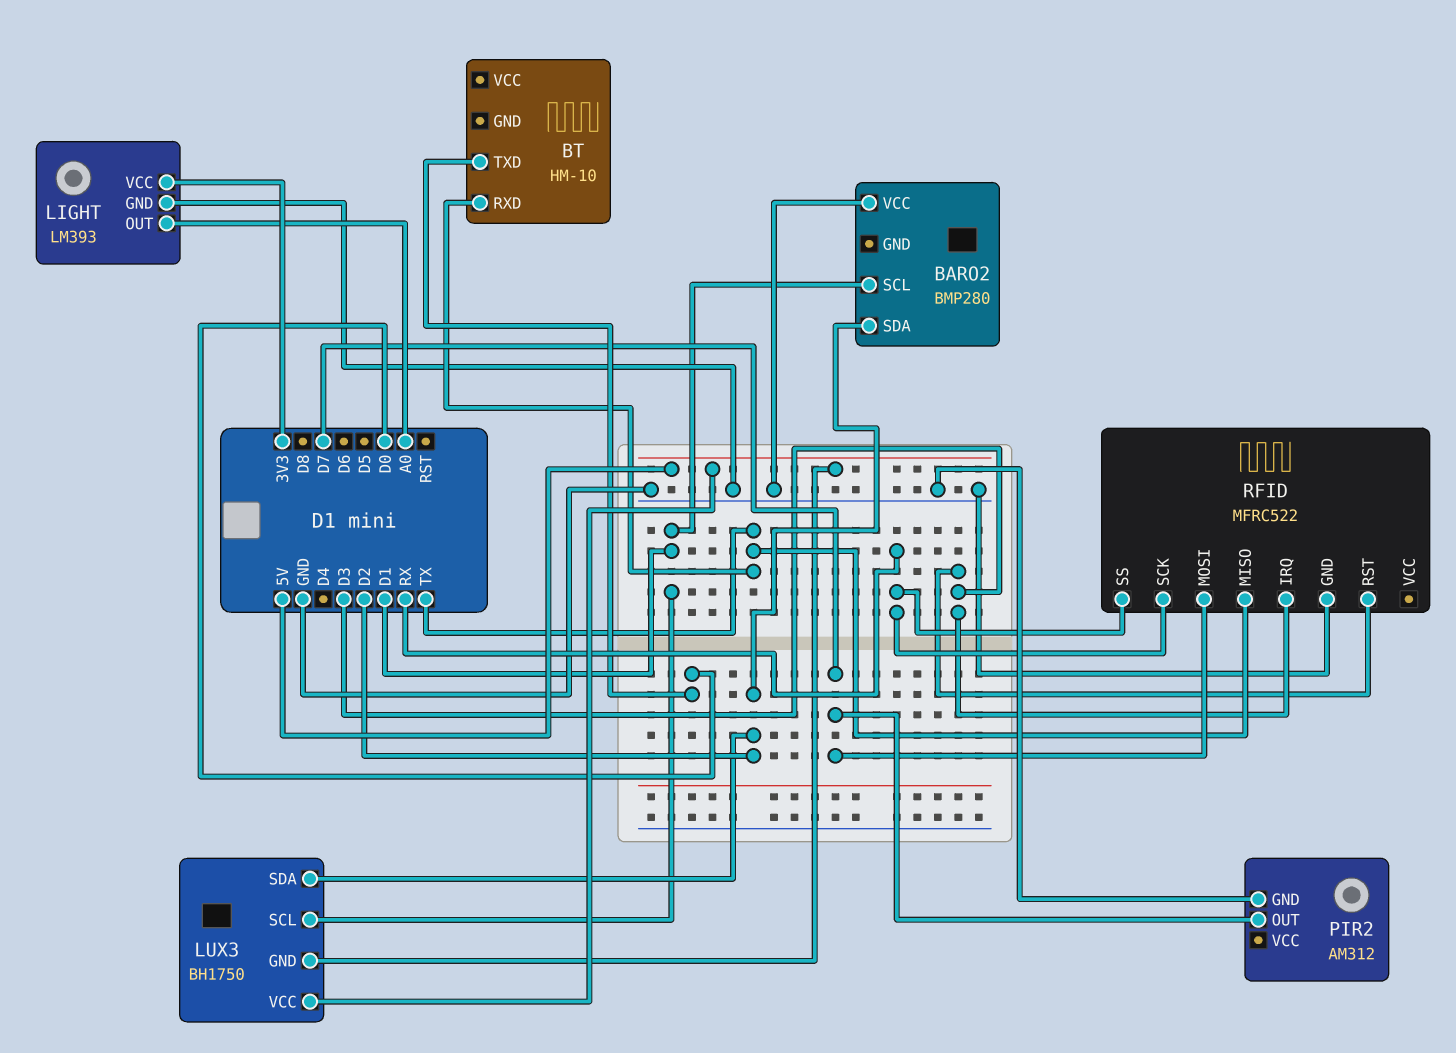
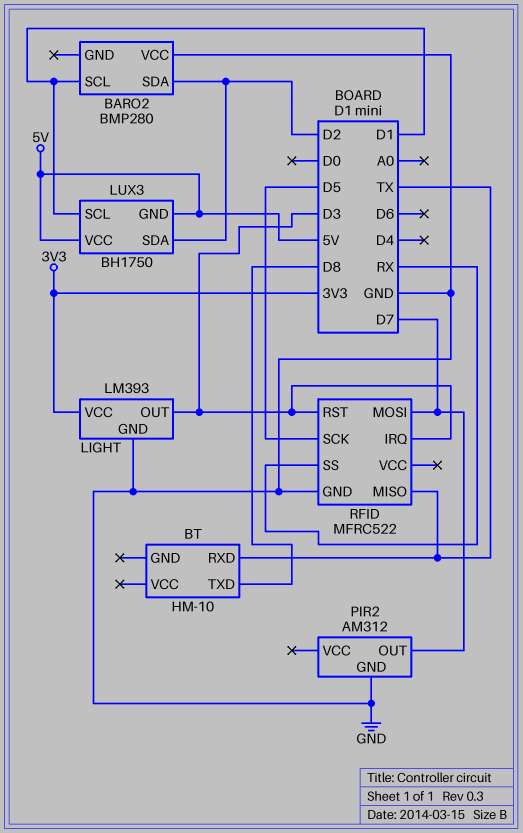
BT pin TXD: D0 -> D8
LIGHT pin OUT: A0 -> D3
RFID pin SCK: RX -> D5

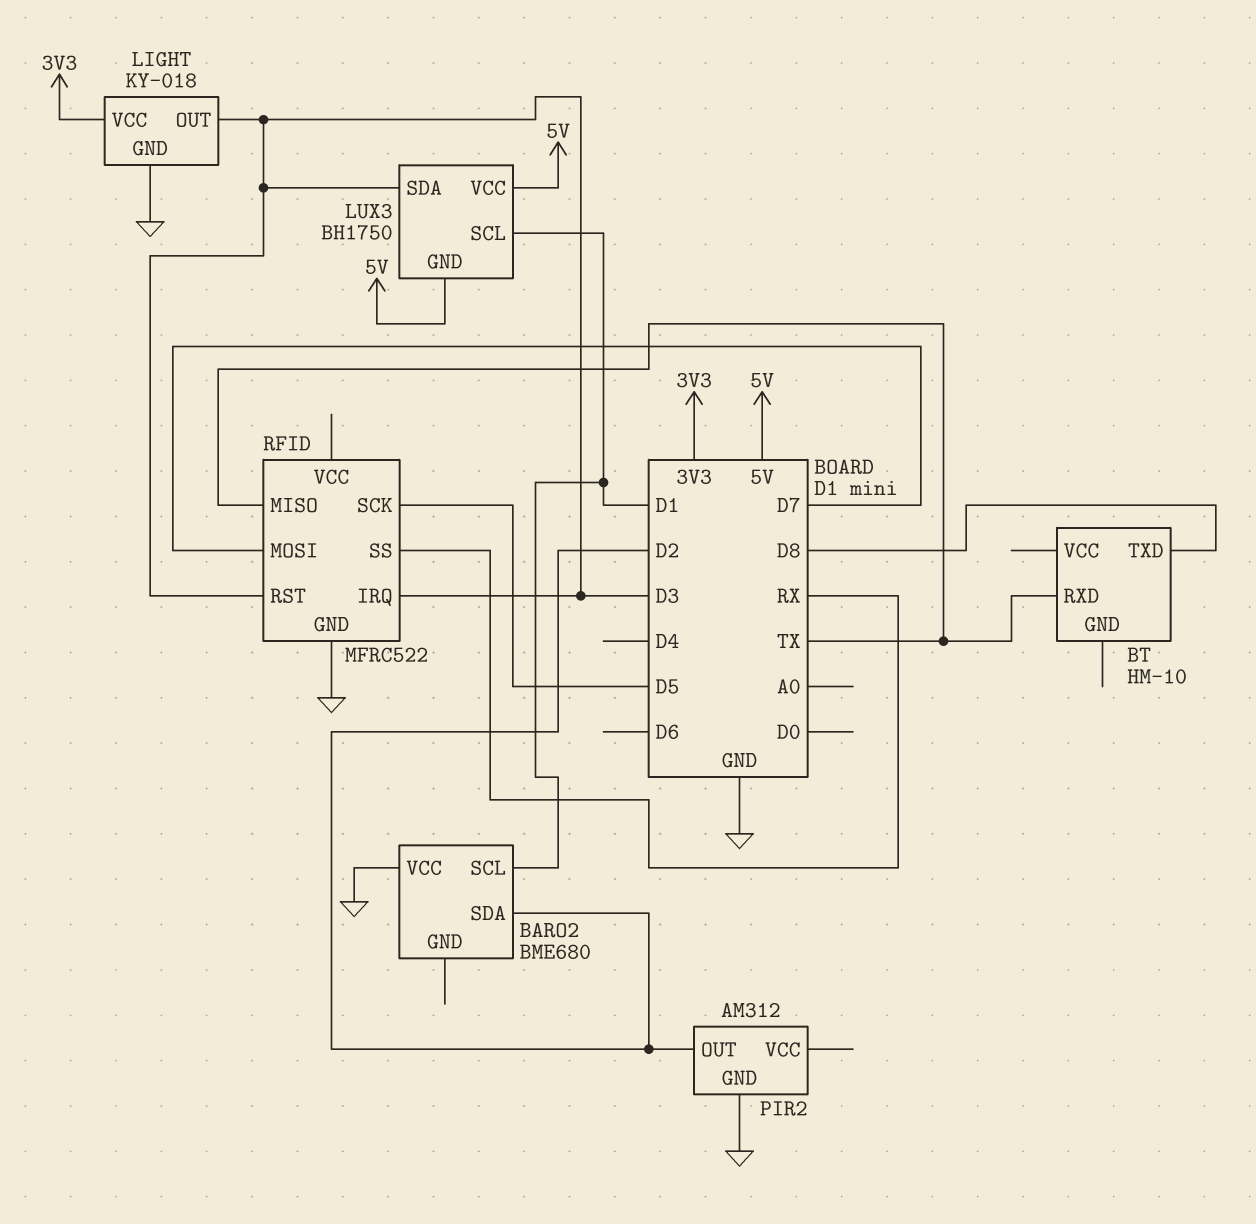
BARO2: BMP280 -> BME680
LIGHT: LM393 -> KY-018
LUX3 pin SDA: D2 -> D3
PIR2 pin OUT: D7 -> D2

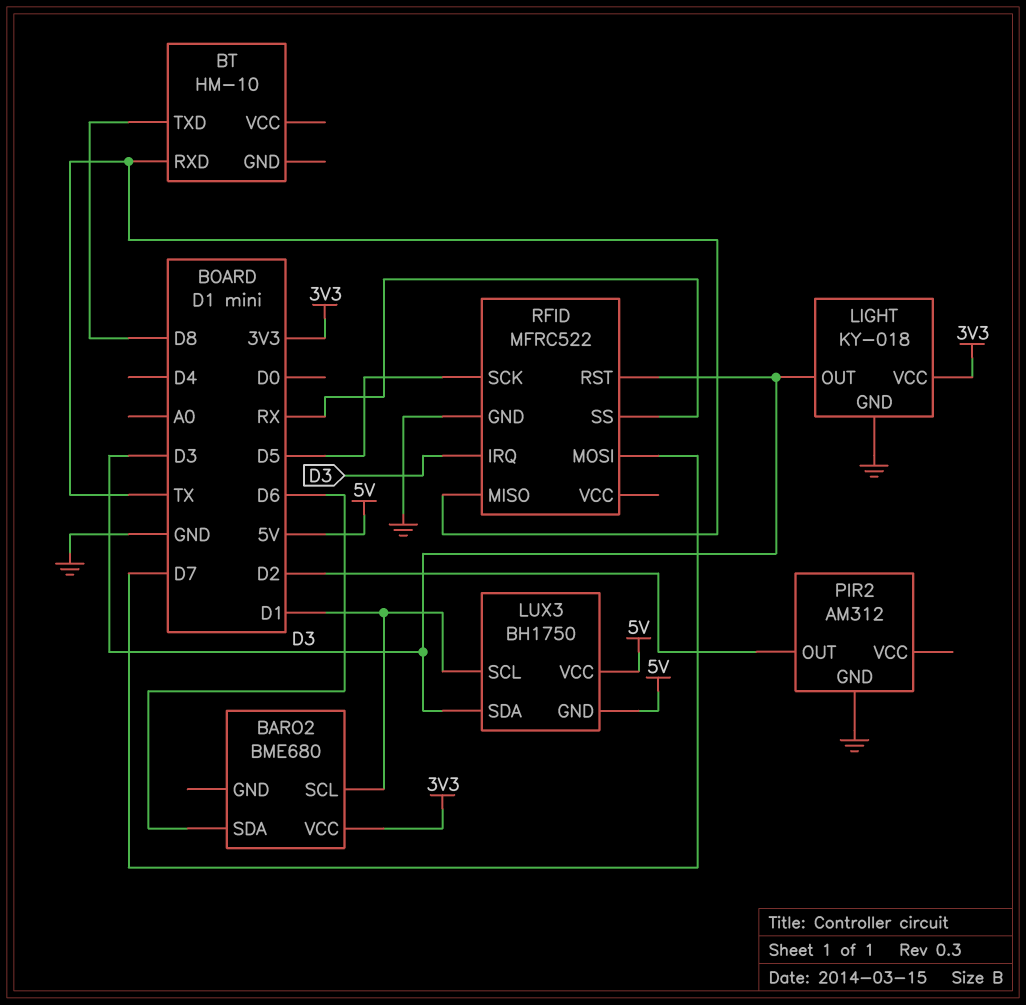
BARO2 pin SDA: D2 -> D6
BARO2 pin VCC: GND -> 3V3

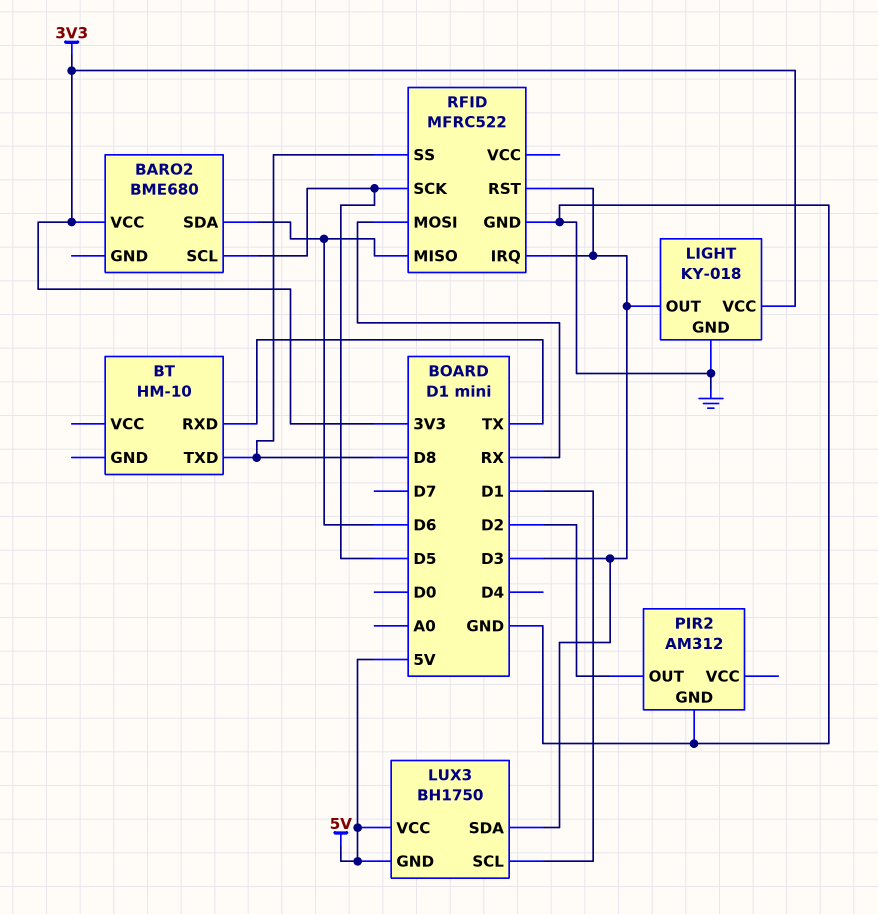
BARO2 pin SCL: D1 -> D5
RFID pin MISO: TX -> D6
RFID pin MOSI: D7 -> RX
RFID pin SS: RX -> D8

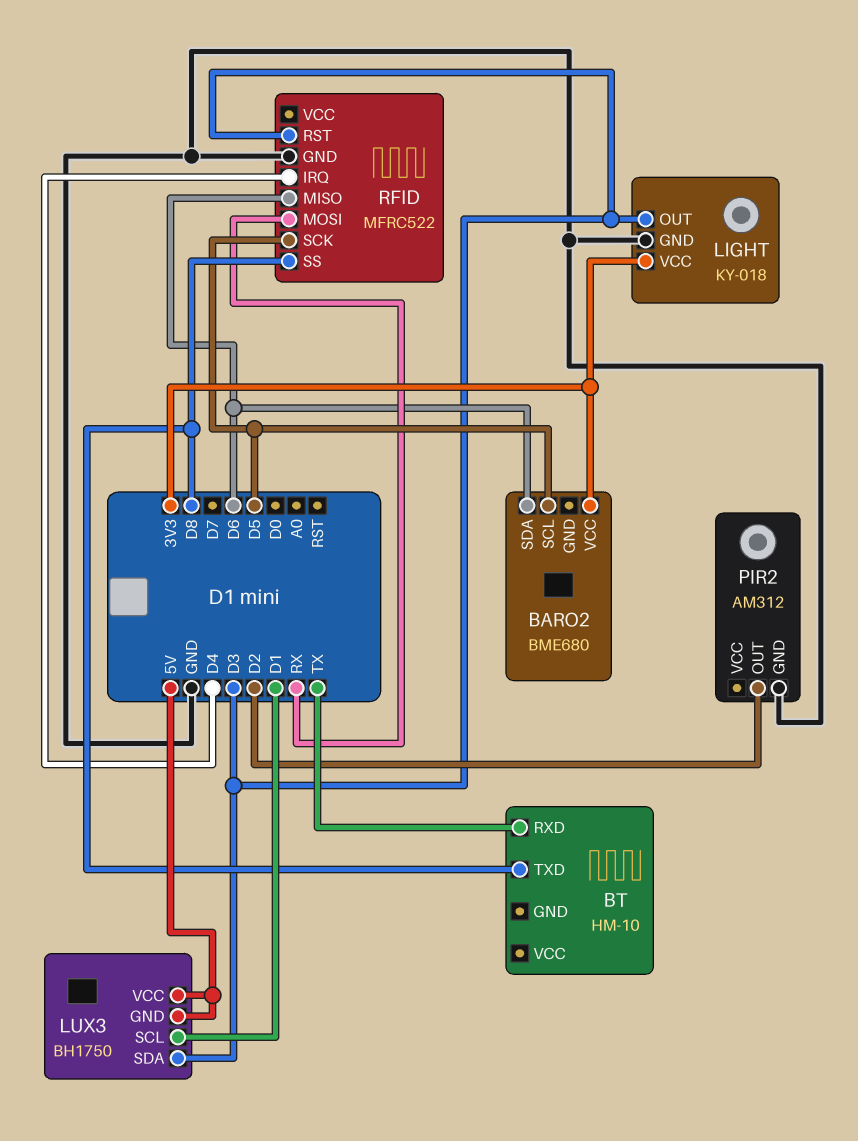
RFID pin IRQ: D3 -> D4

